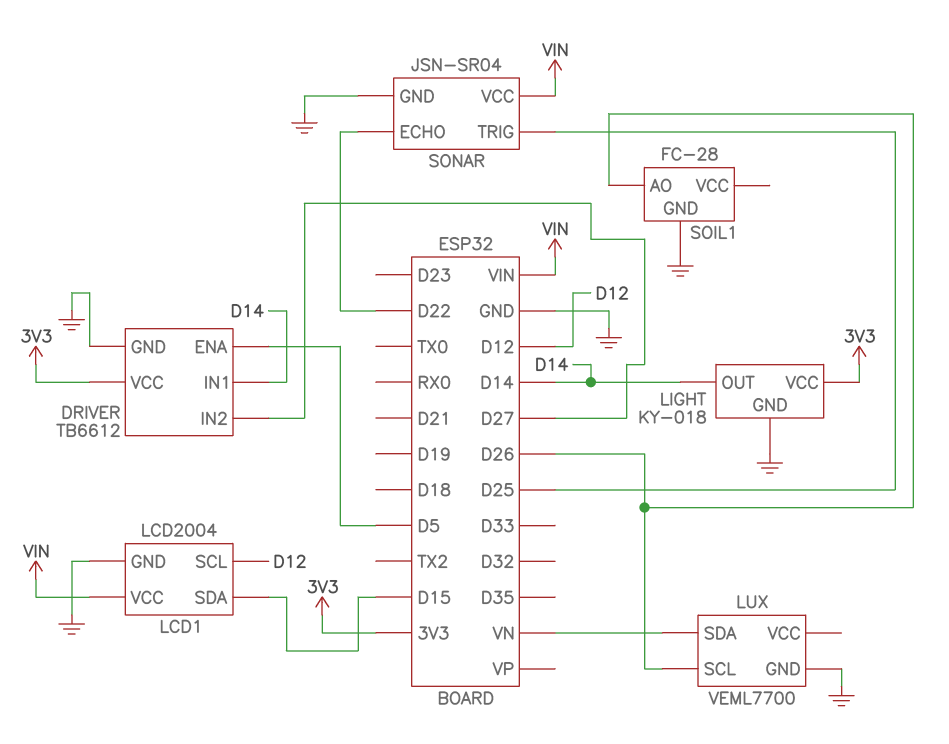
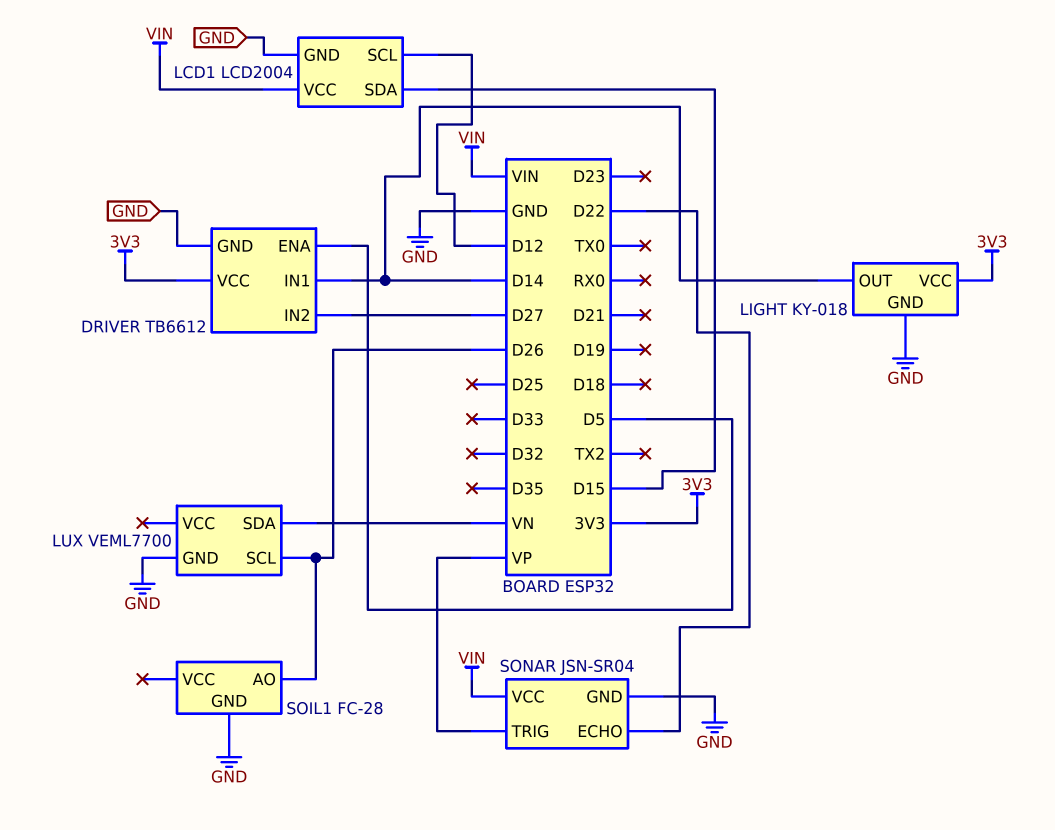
SONAR pin TRIG: D25 -> VP

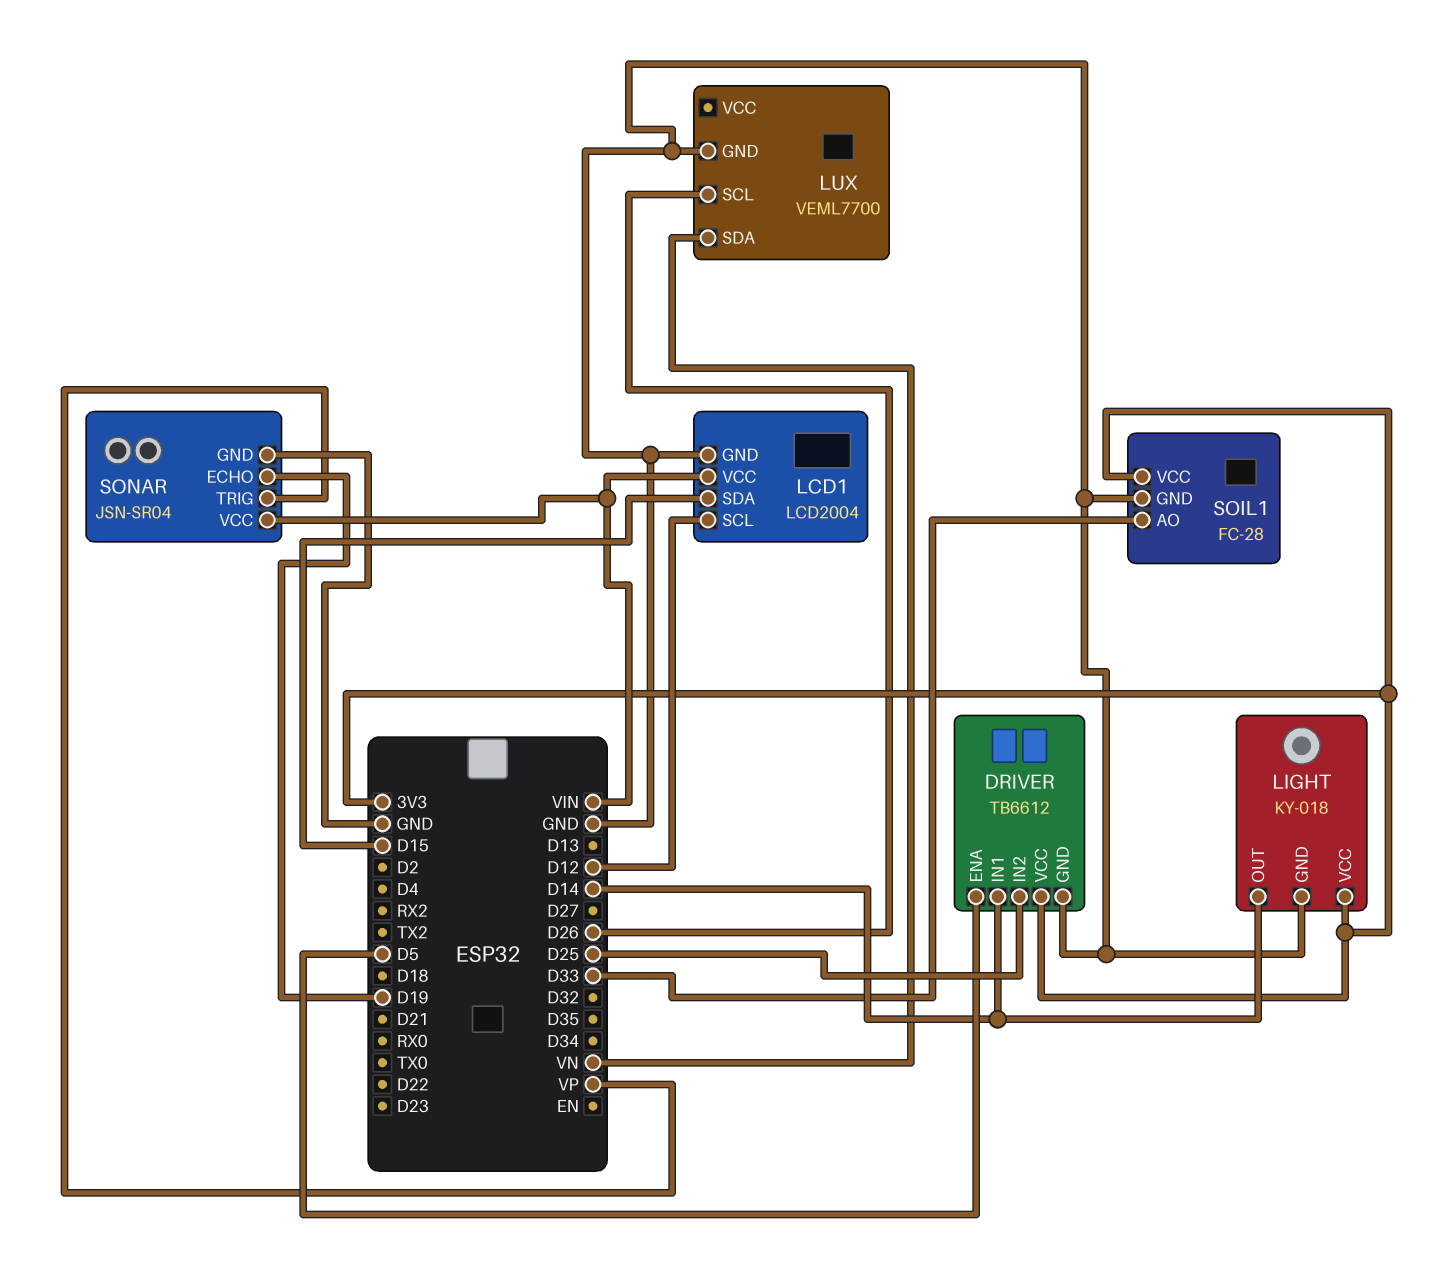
DRIVER pin IN2: D27 -> D25
SOIL1 pin AO: D26 -> D33
SOIL1 pin VCC: none -> 3V3
SONAR pin ECHO: D22 -> D19

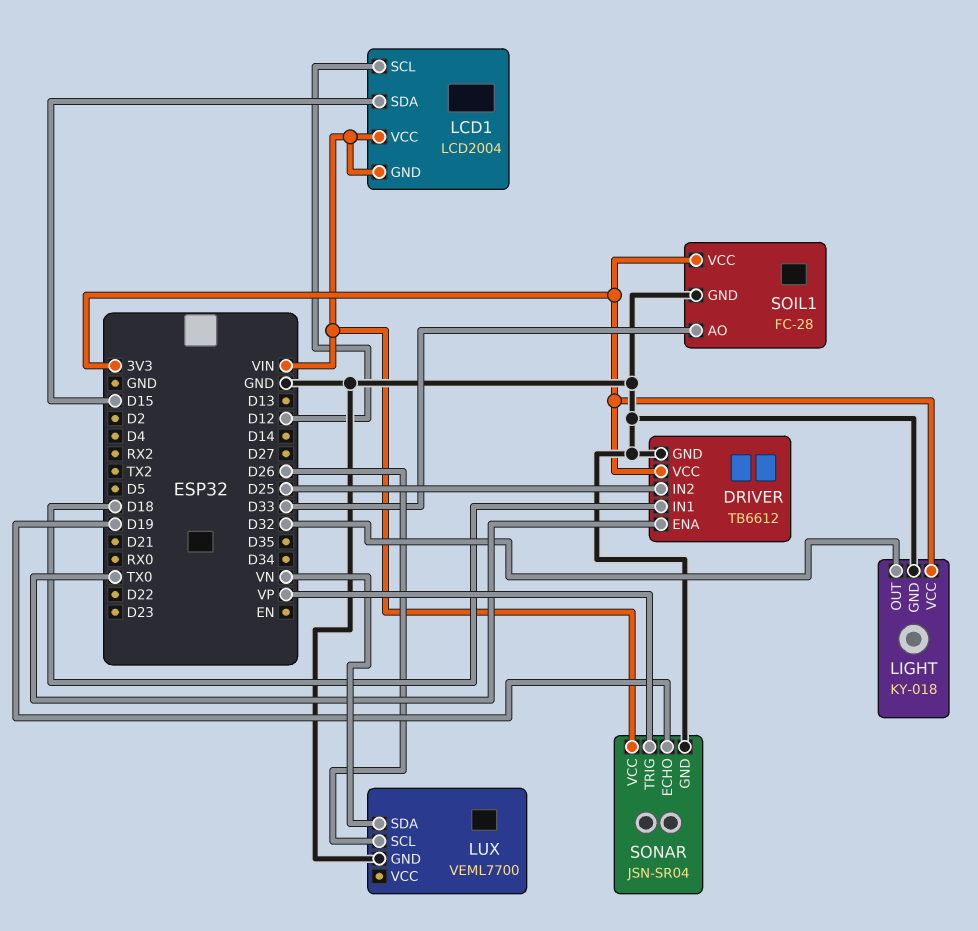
DRIVER pin ENA: D5 -> TX0
DRIVER pin IN1: D14 -> D18
LCD1 pin GND: GND -> VIN
LIGHT pin OUT: D14 -> D32

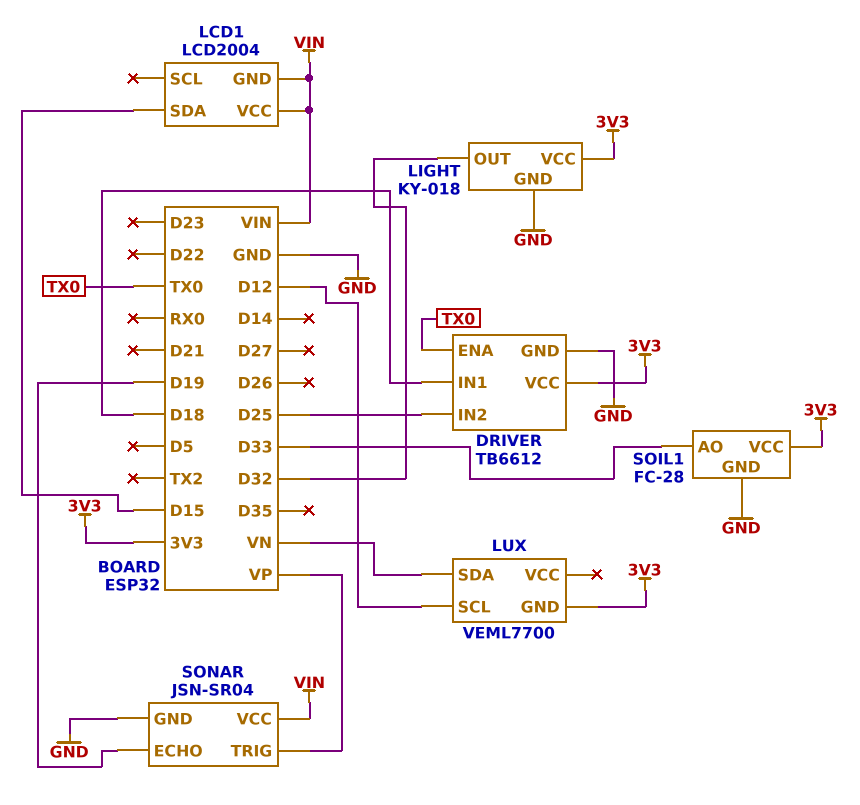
LCD1 pin SCL: D12 -> none
LUX pin GND: GND -> 3V3
LUX pin SCL: D26 -> D12

